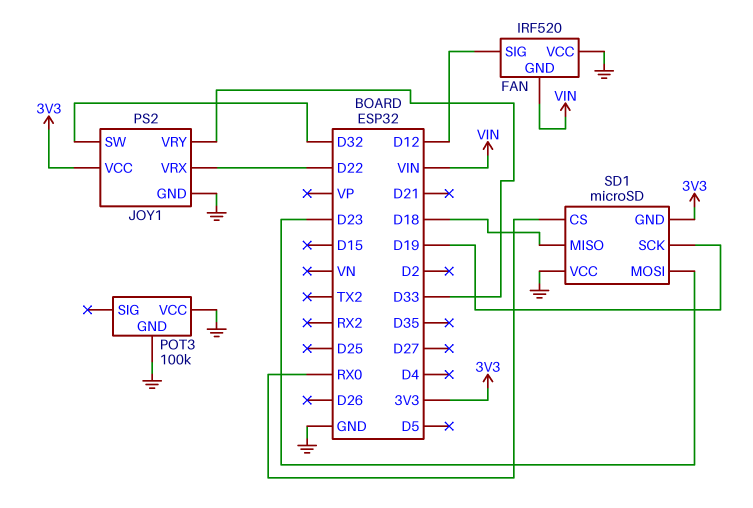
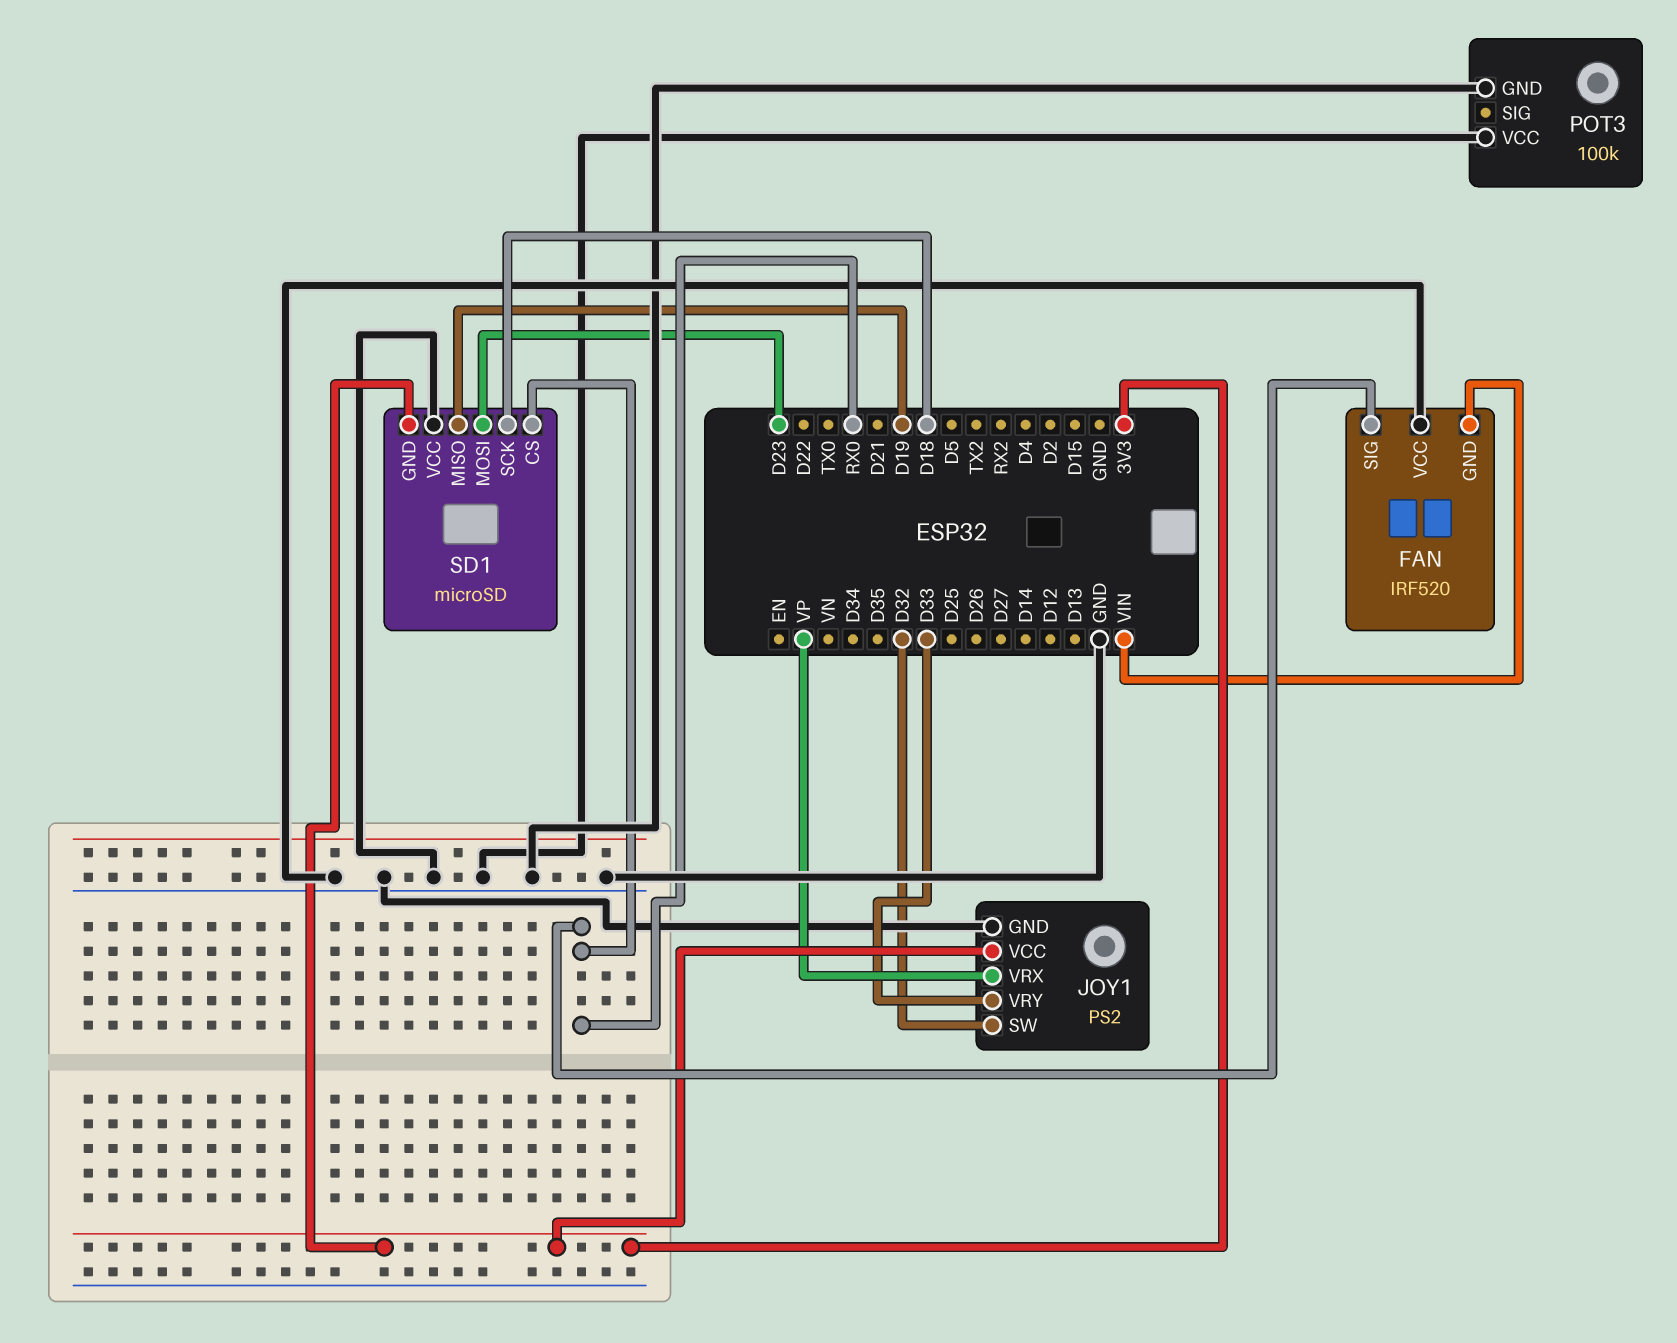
FAN pin SIG: D12 -> RX0
JOY1 pin VRX: D22 -> VP
SD1 pin MISO: D18 -> D19
SD1 pin SCK: D19 -> D18

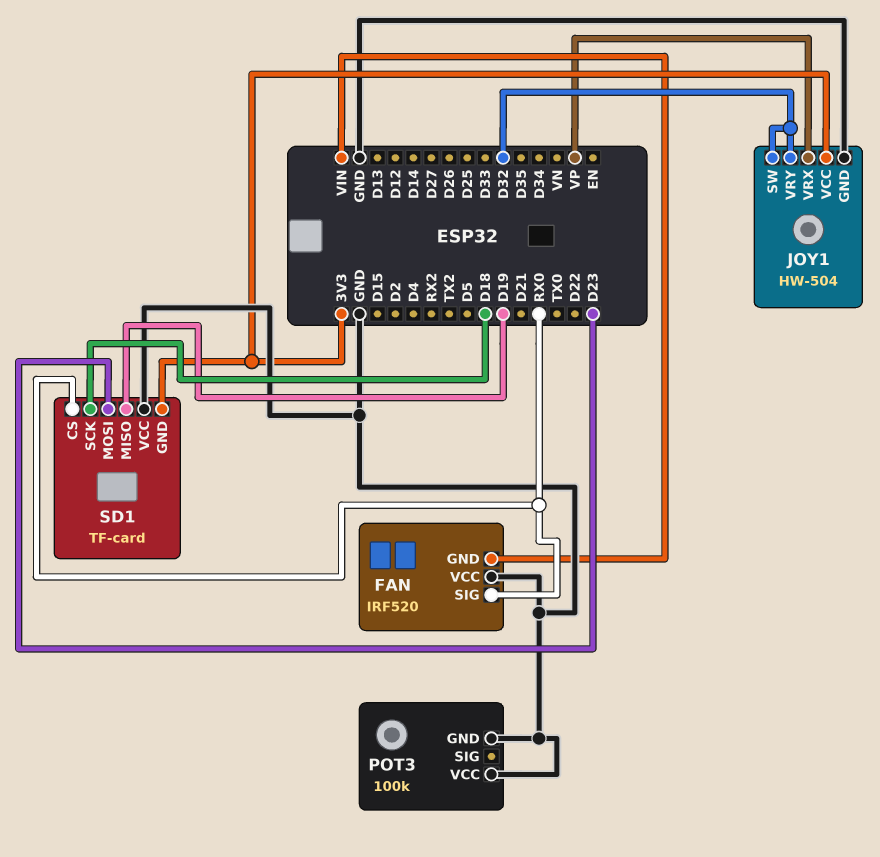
JOY1: PS2 -> HW-504
JOY1 pin VRY: D33 -> D32
SD1: microSD -> TF-card

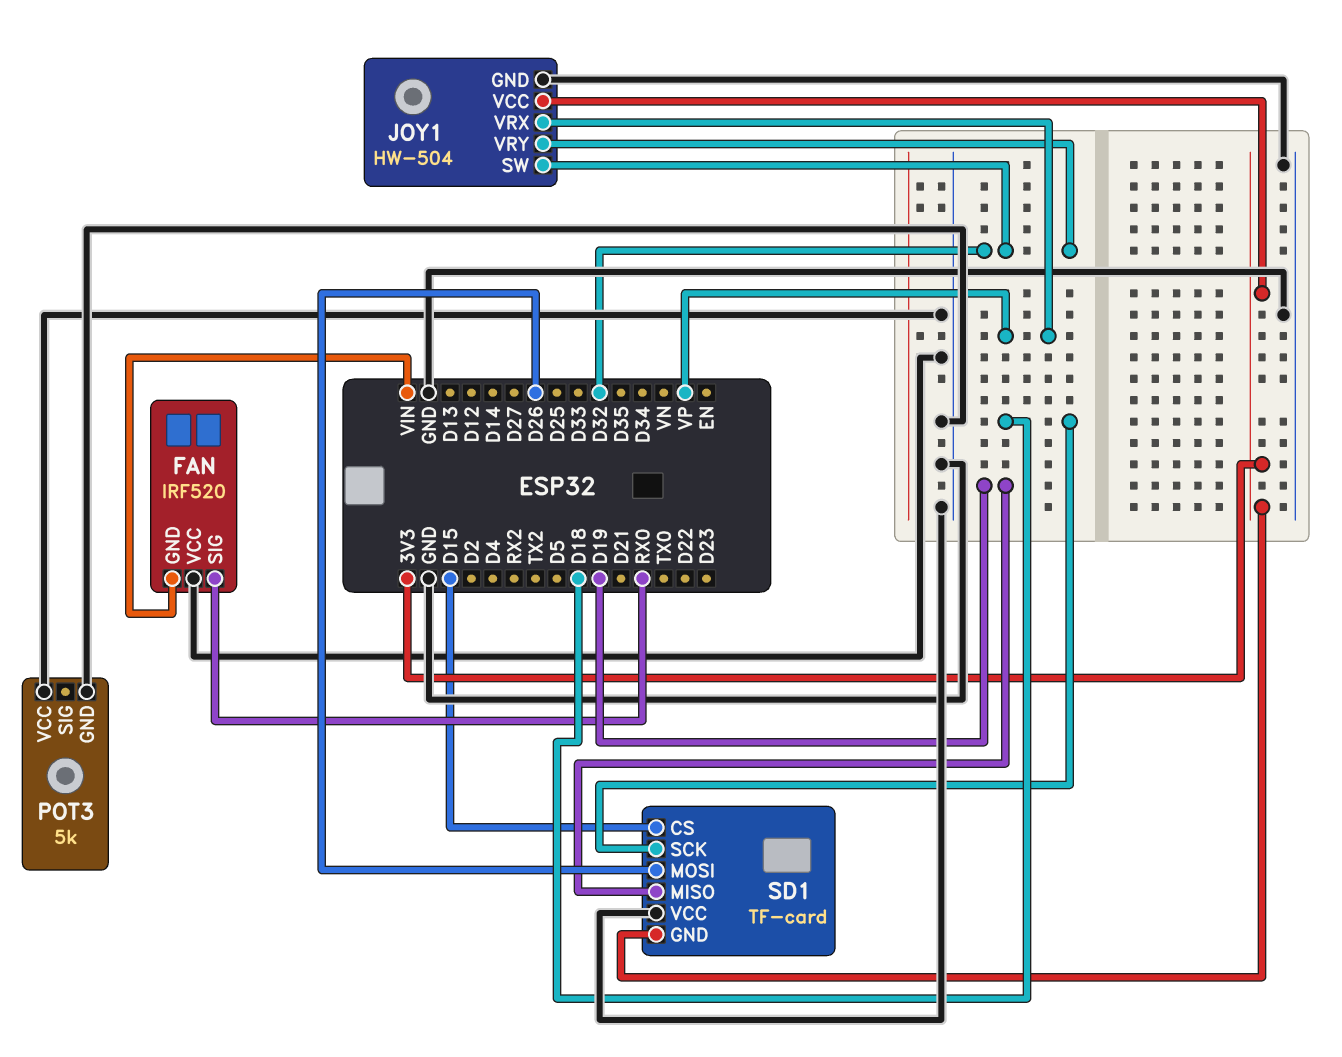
POT3: 100k -> 5k
SD1 pin CS: RX0 -> D15
SD1 pin MOSI: D23 -> D26

